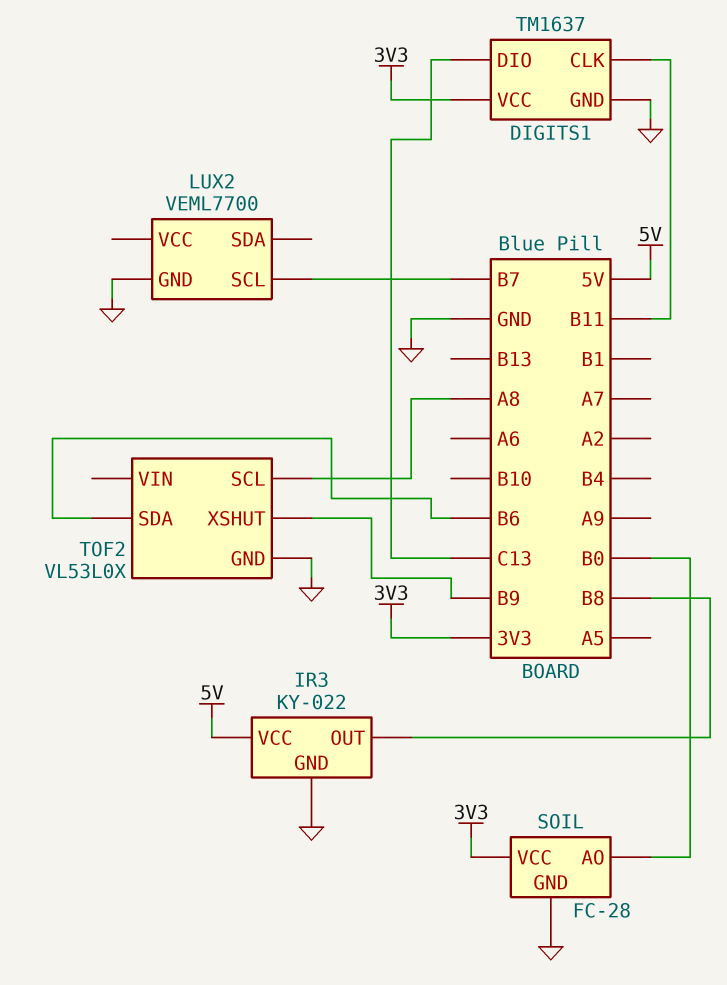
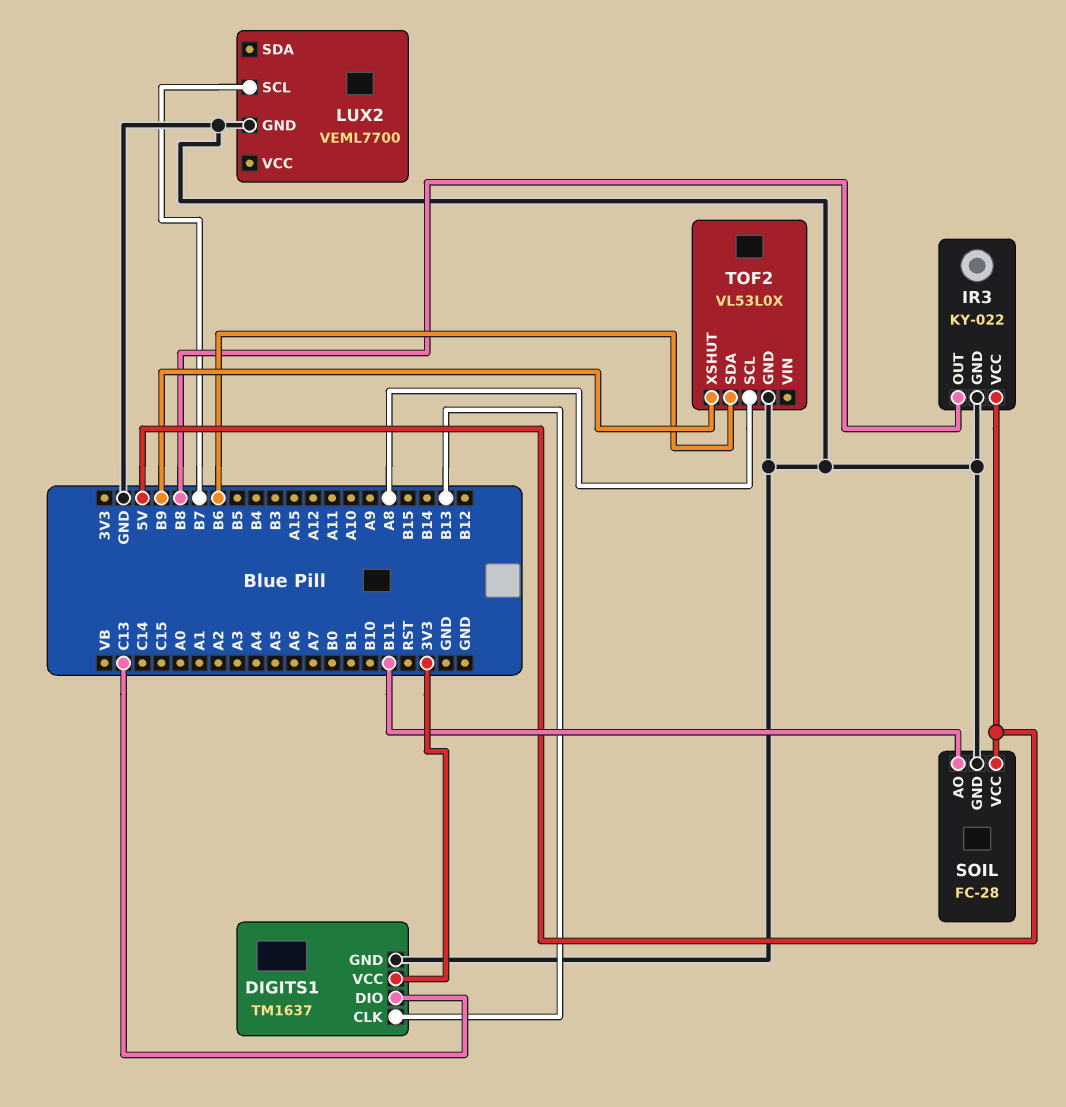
DIGITS1 pin CLK: B11 -> B13
SOIL pin AO: B0 -> B11
SOIL pin VCC: 3V3 -> 5V

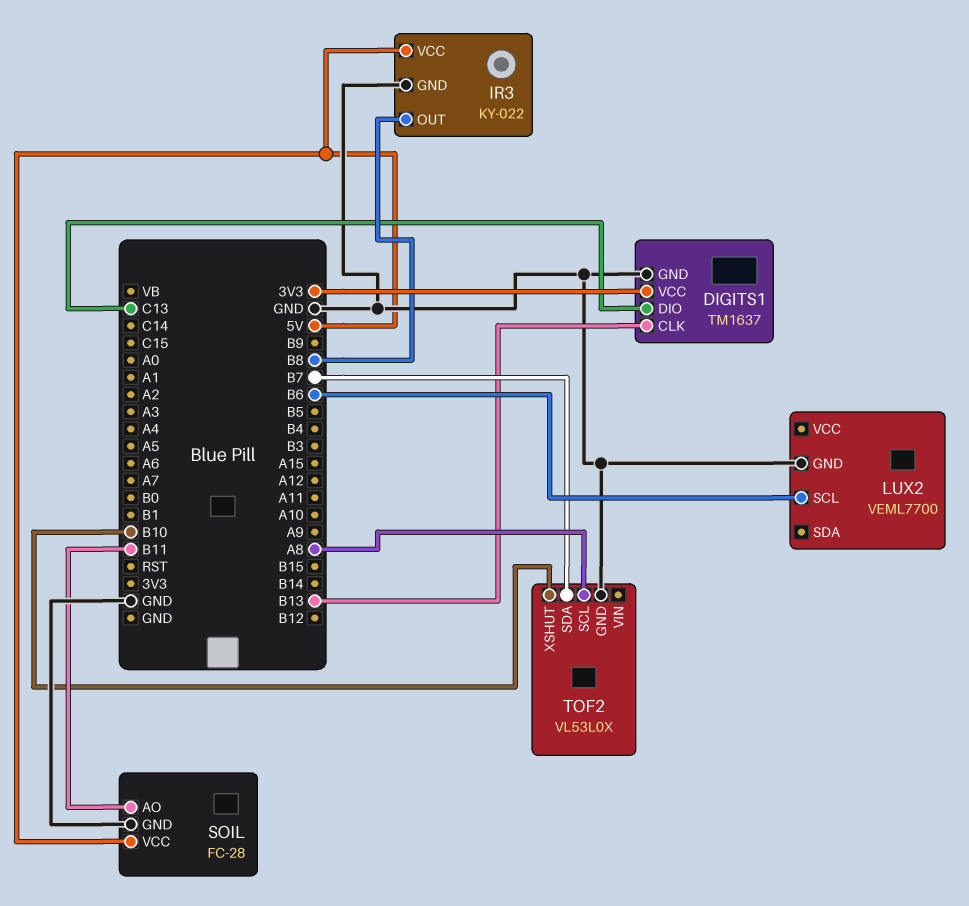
LUX2 pin SCL: B7 -> B6
TOF2 pin SDA: B6 -> B7
TOF2 pin XSHUT: B9 -> B10

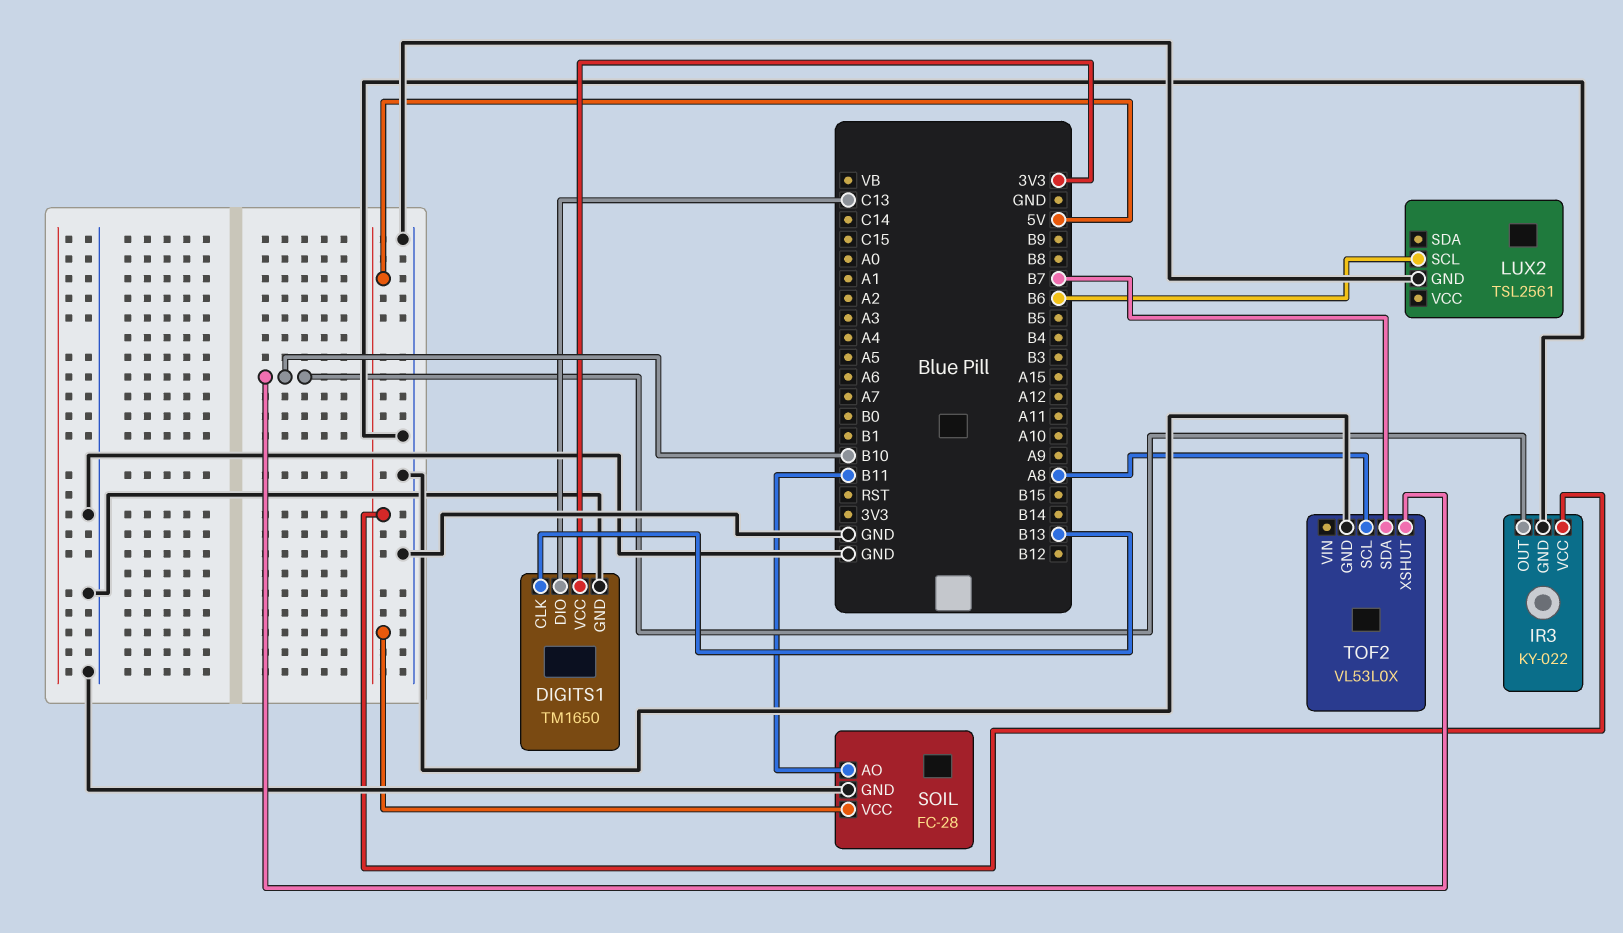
DIGITS1: TM1637 -> TM1650
IR3 pin OUT: B8 -> B10
LUX2: VEML7700 -> TSL2561

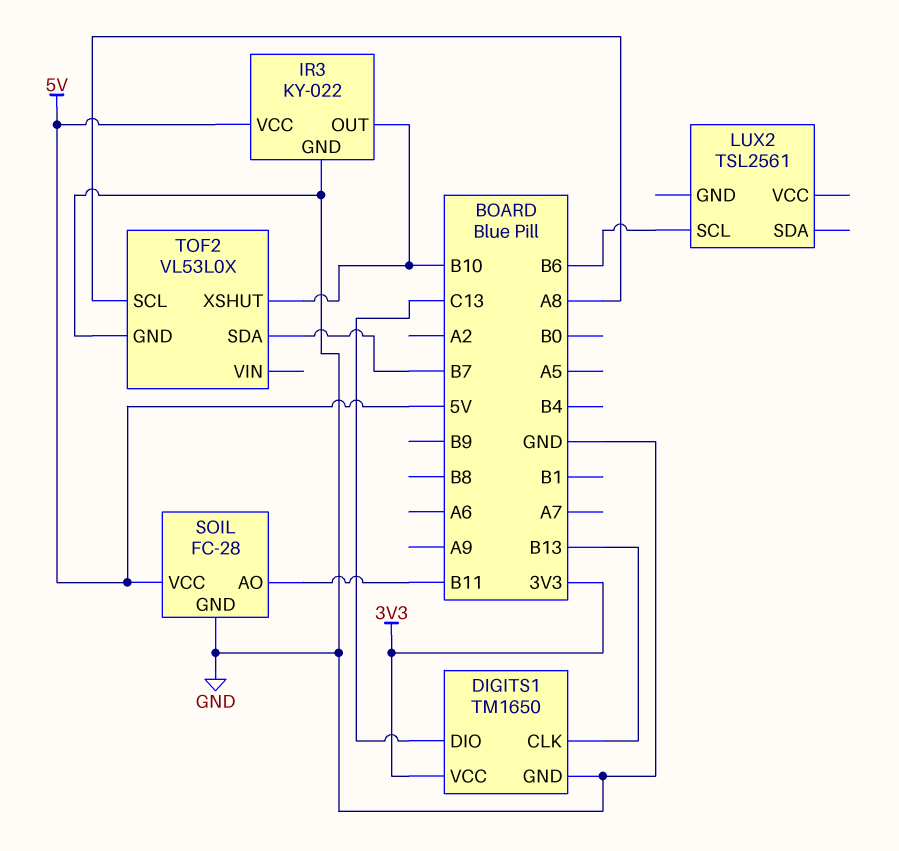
LUX2 pin GND: GND -> none

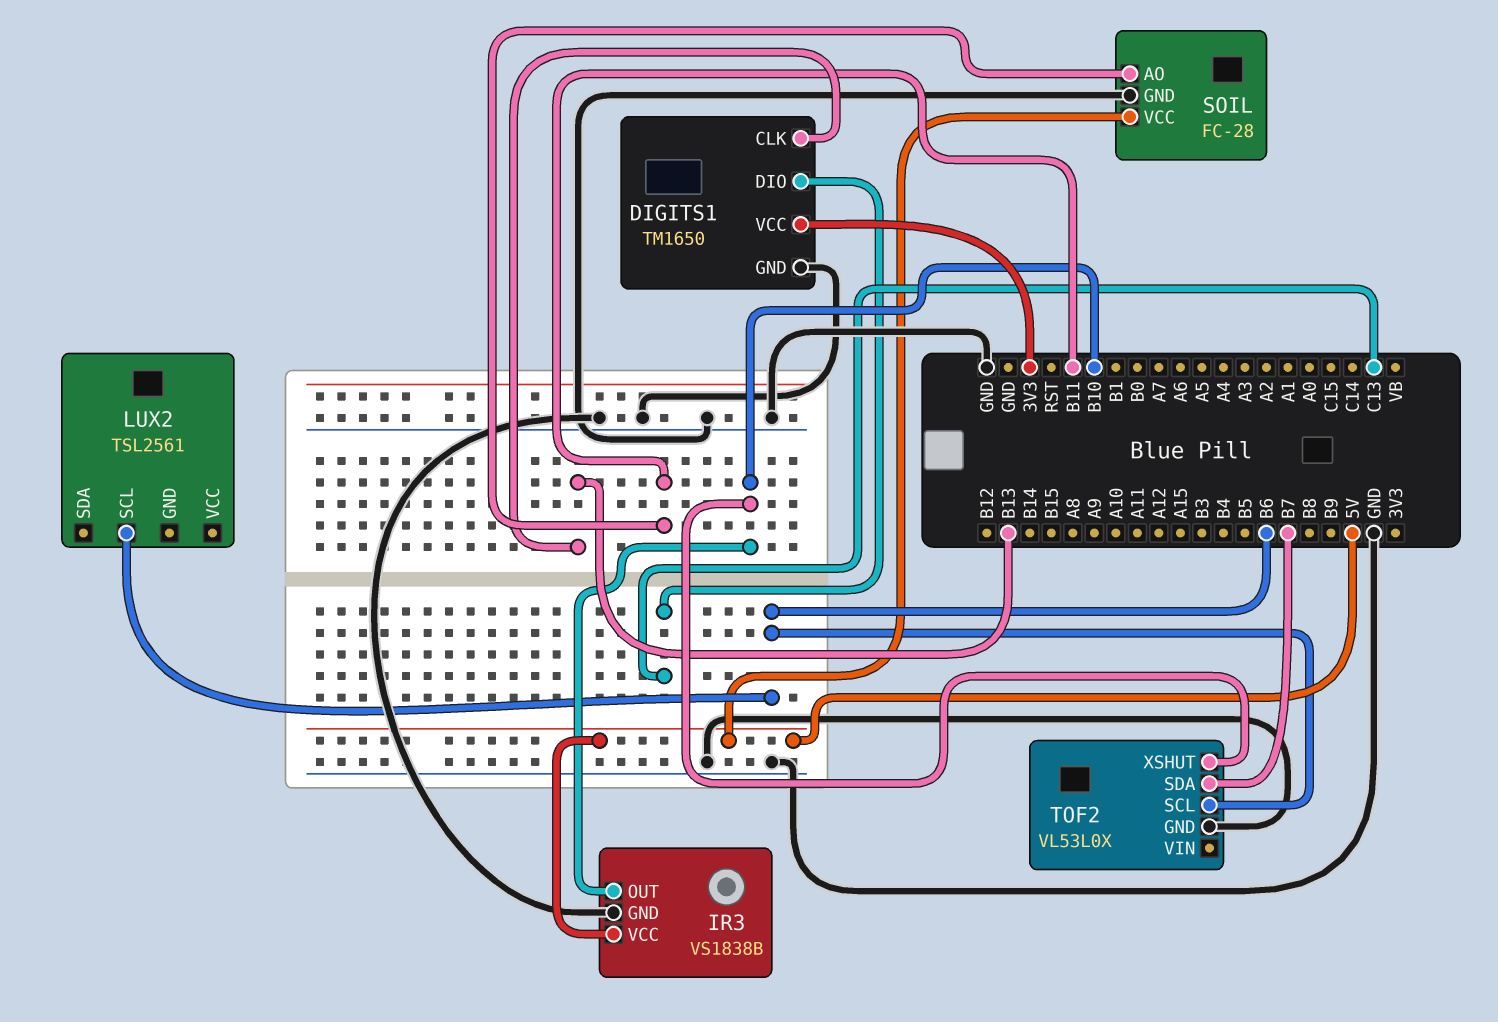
IR3: KY-022 -> VS1838B
TOF2 pin SCL: A8 -> B6

